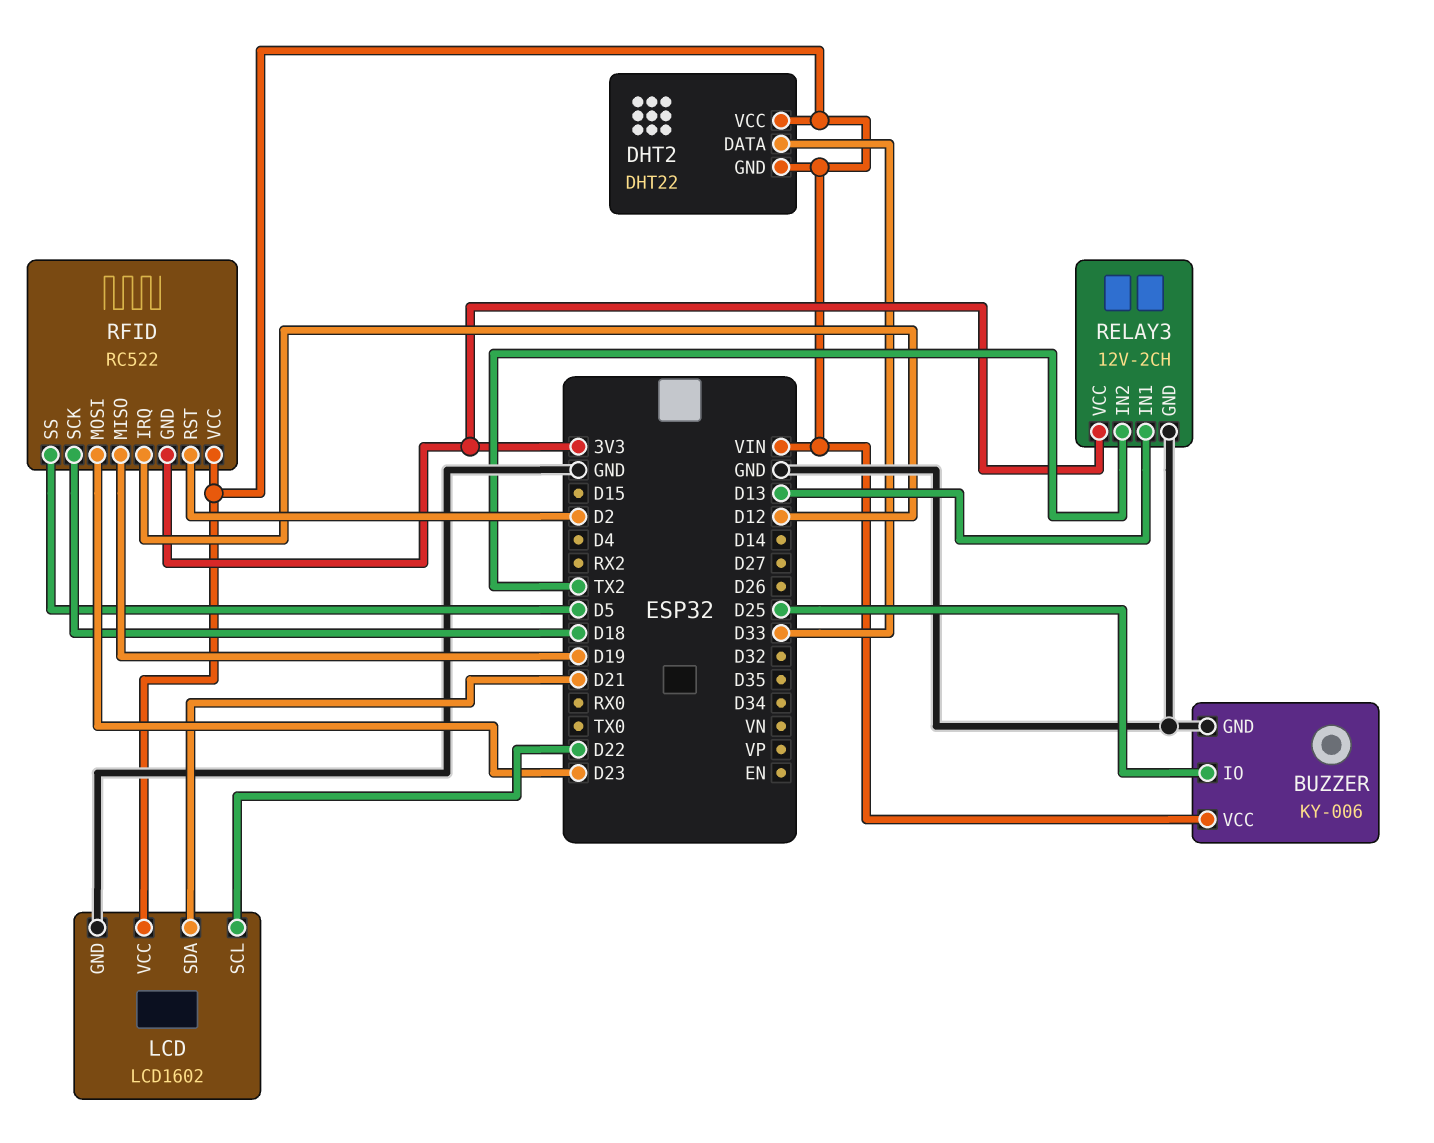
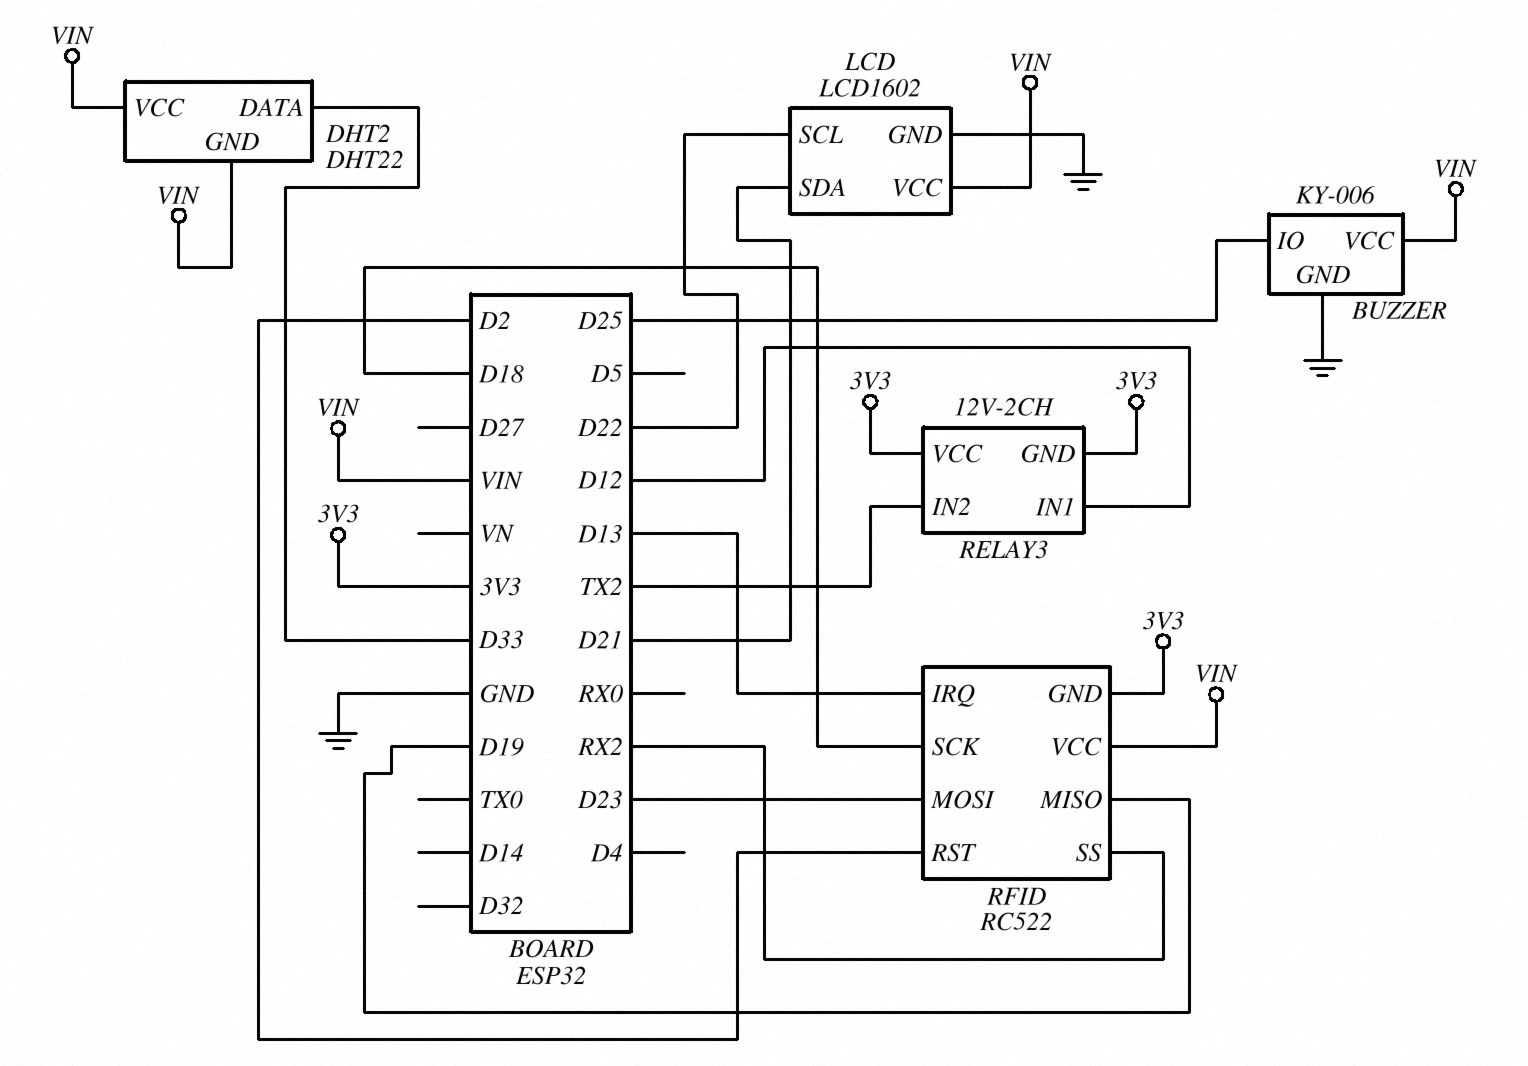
RELAY3 pin GND: GND -> 3V3
RELAY3 pin IN1: D13 -> D12
RFID pin IRQ: D12 -> D13
RFID pin SS: D5 -> RX2

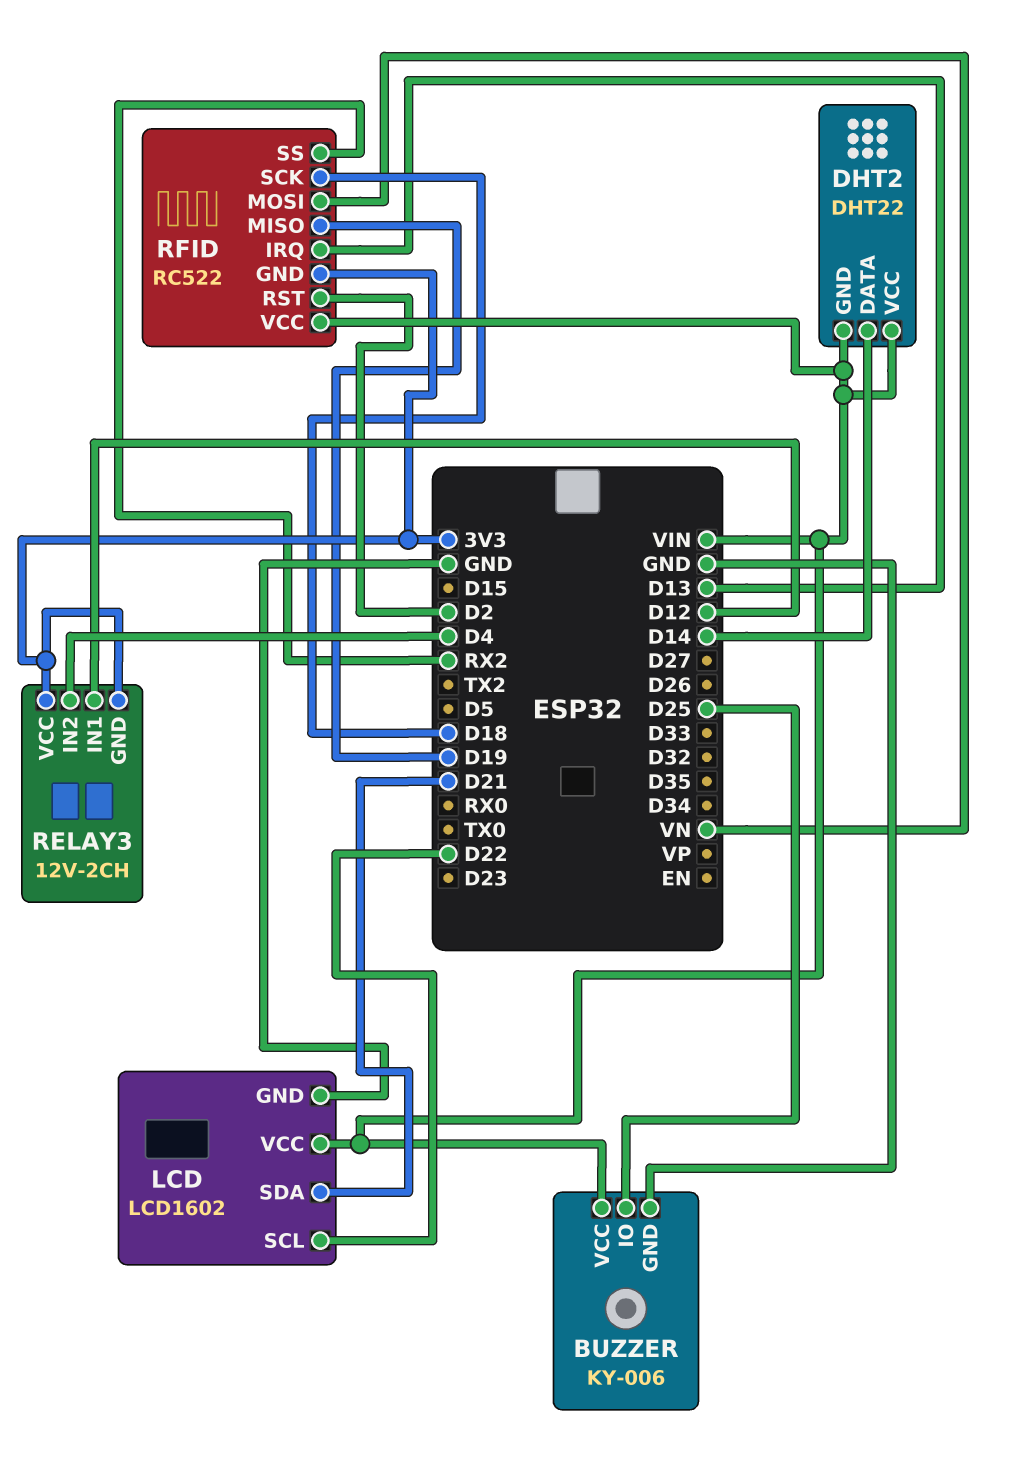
DHT2 pin DATA: D33 -> D14
RELAY3 pin IN2: TX2 -> D4
RFID pin MOSI: D23 -> VN

